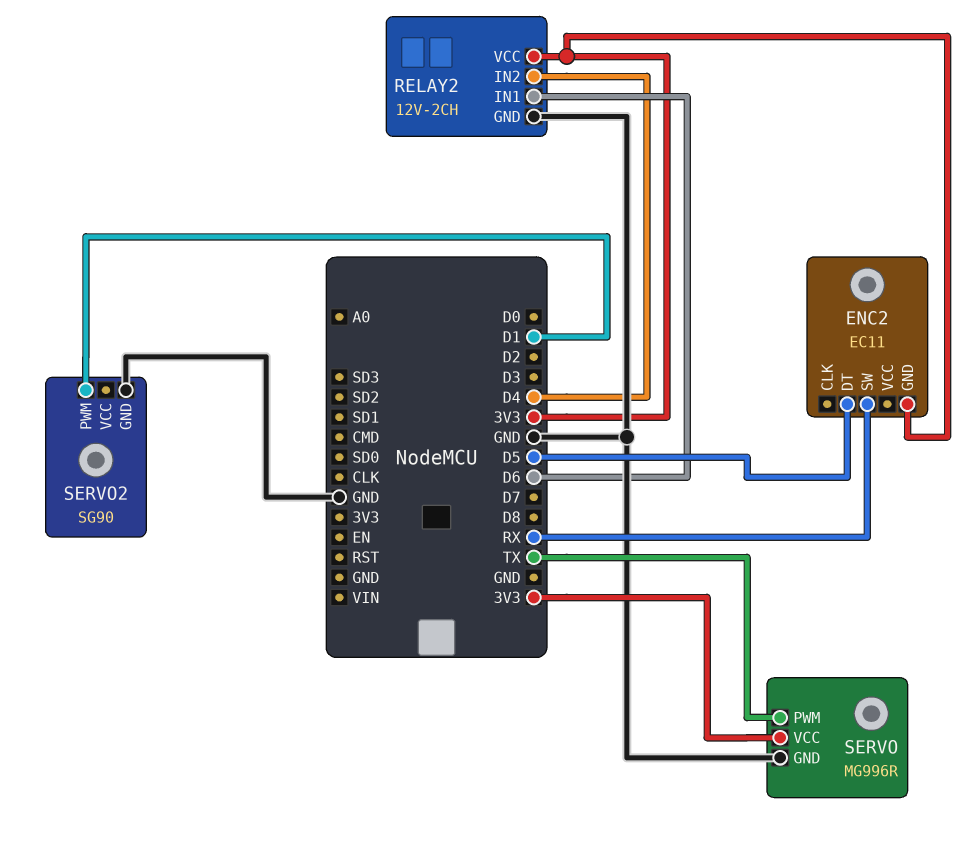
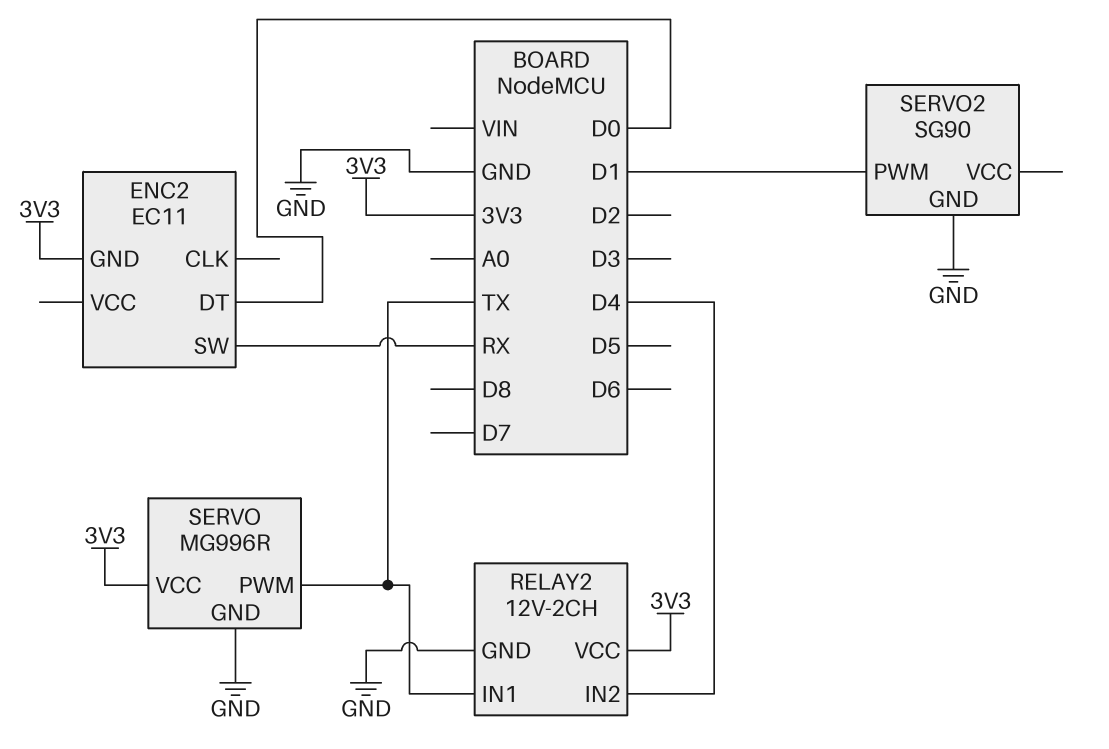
ENC2 pin DT: D5 -> D0
RELAY2 pin IN1: D6 -> TX

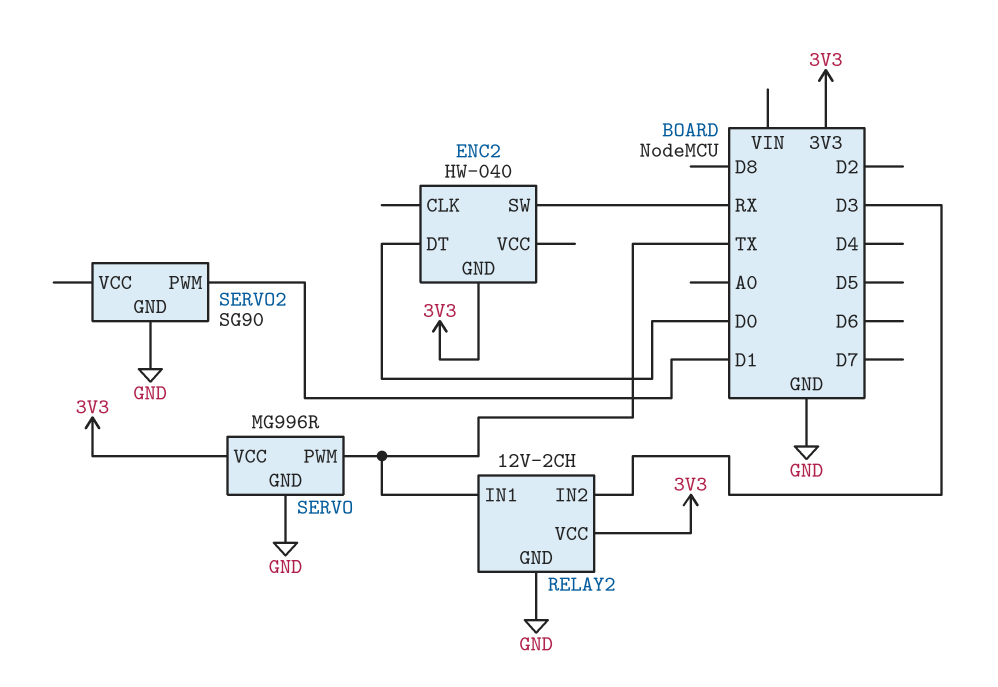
ENC2: EC11 -> HW-040
RELAY2 pin IN2: D4 -> D3

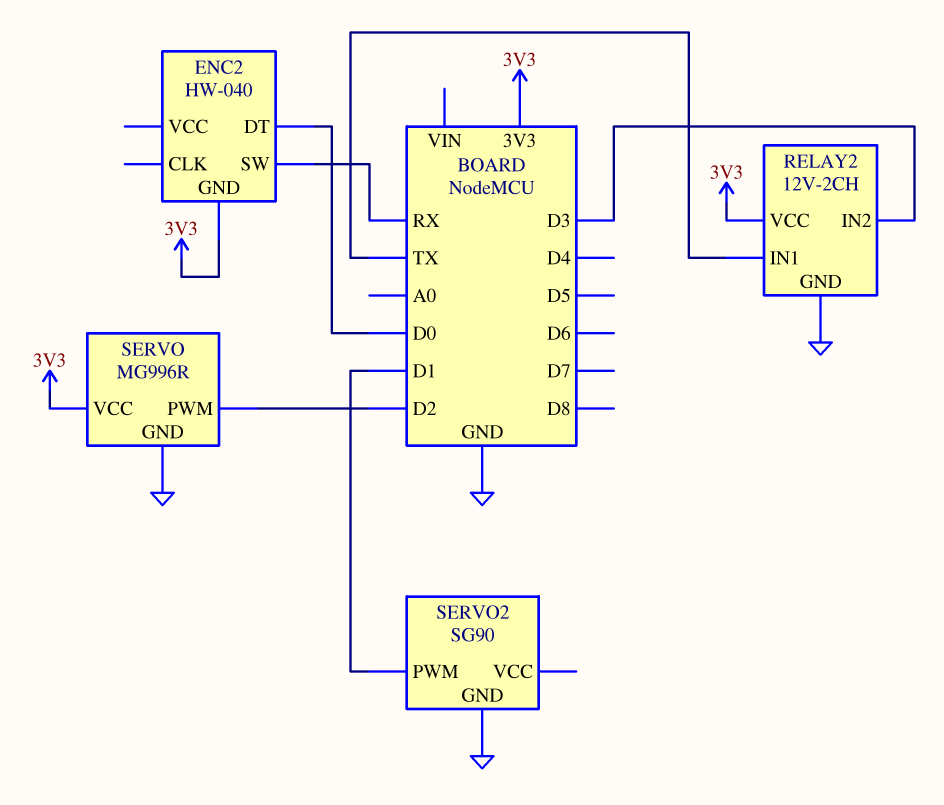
SERVO pin PWM: TX -> D2

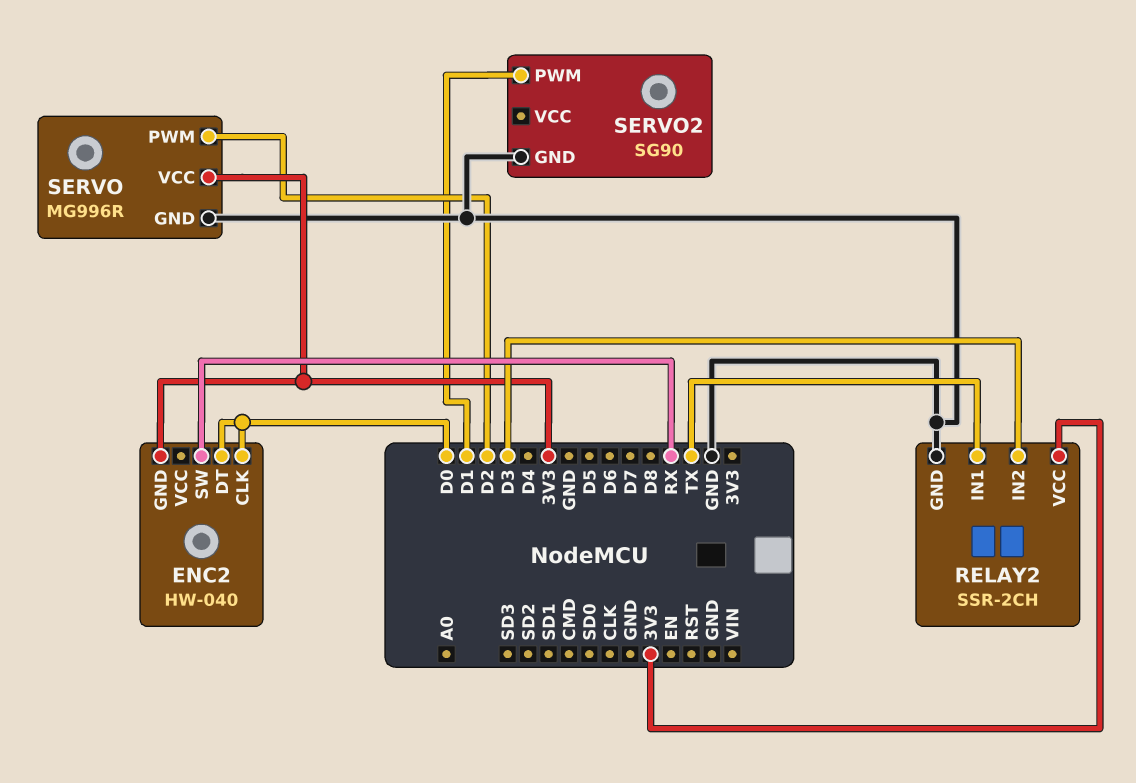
ENC2 pin CLK: none -> D0
RELAY2: 12V-2CH -> SSR-2CH

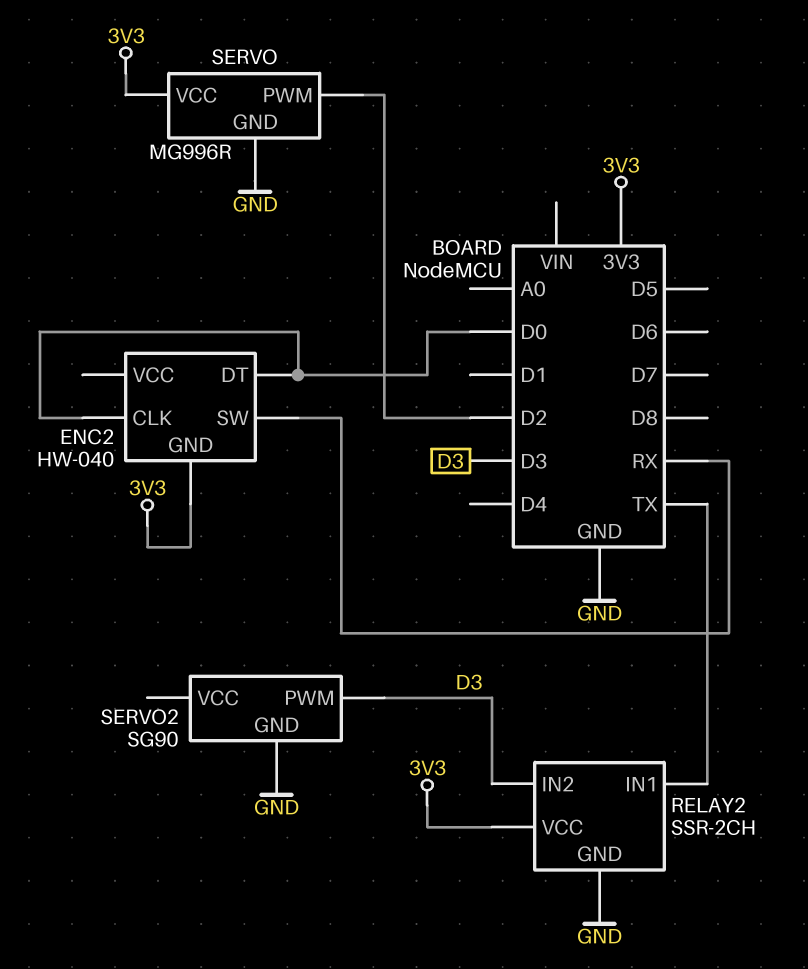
SERVO2 pin PWM: D1 -> D3

